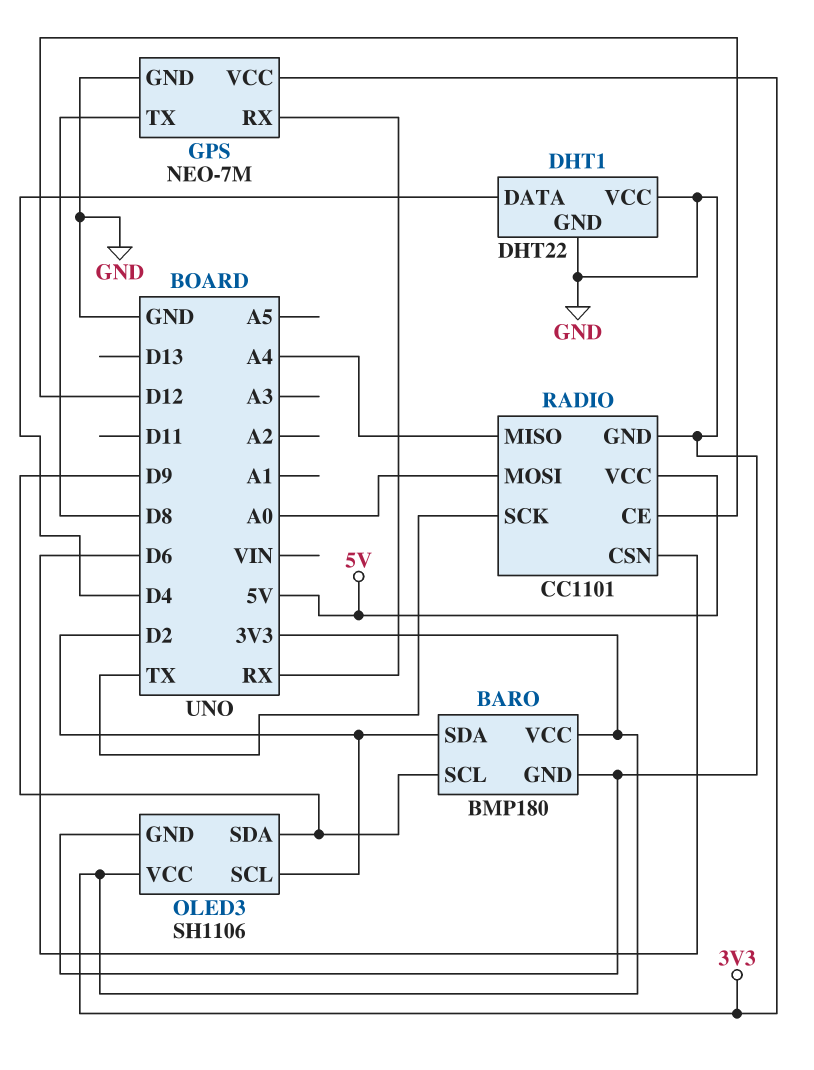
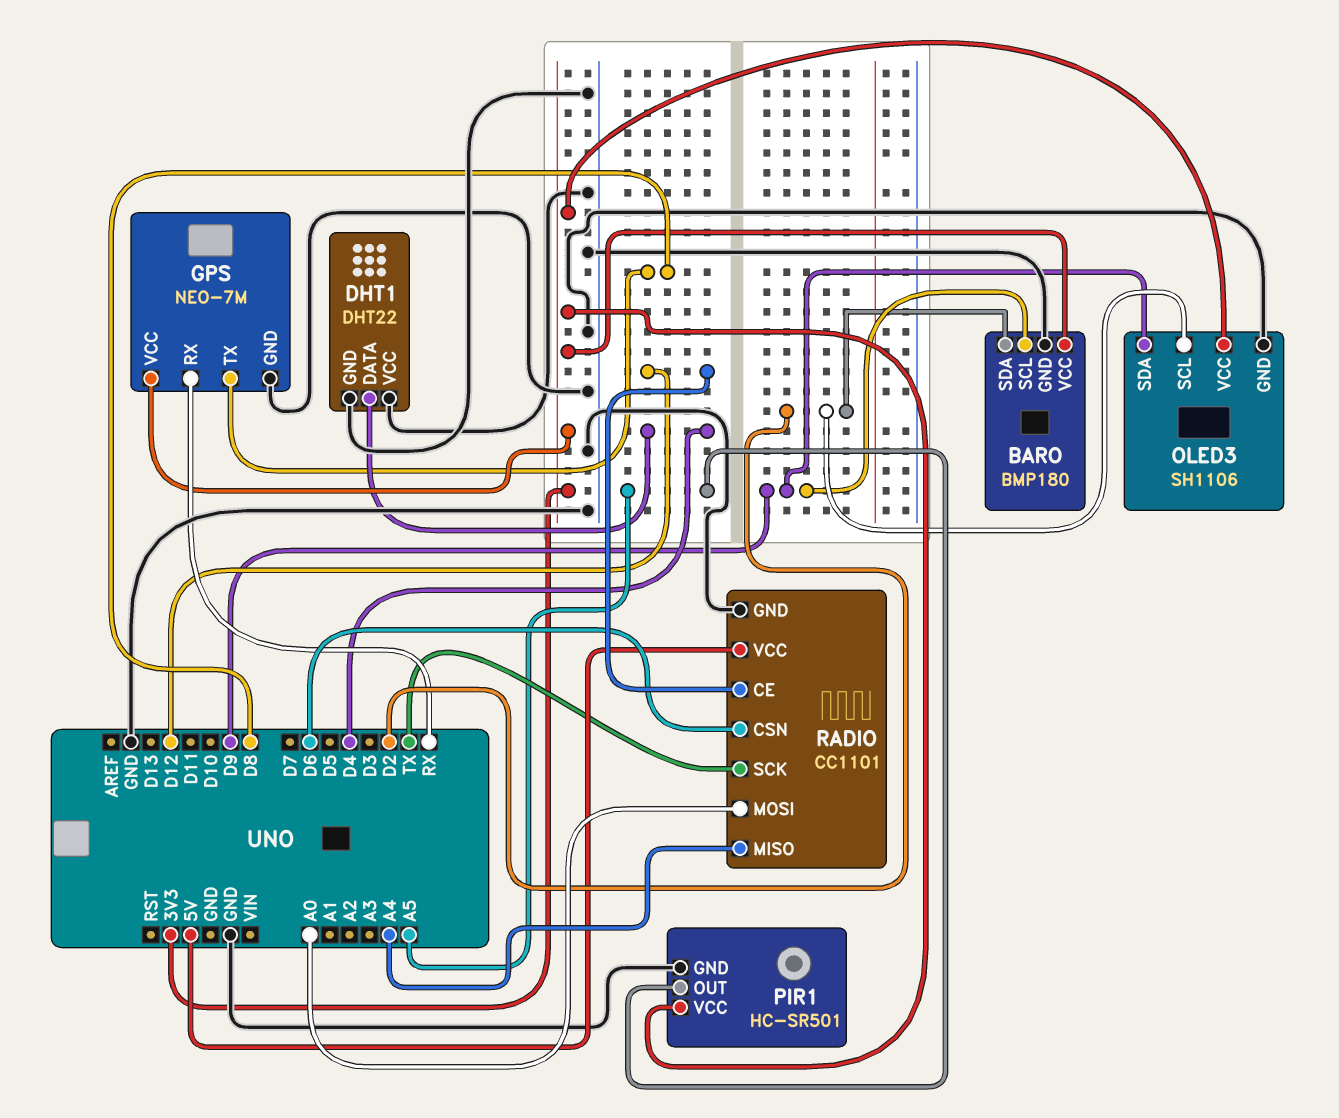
PIR1: none -> HC-SR501
PIR1 pin GND: none -> GND
PIR1 pin OUT: none -> A5
PIR1 pin VCC: none -> 3V3

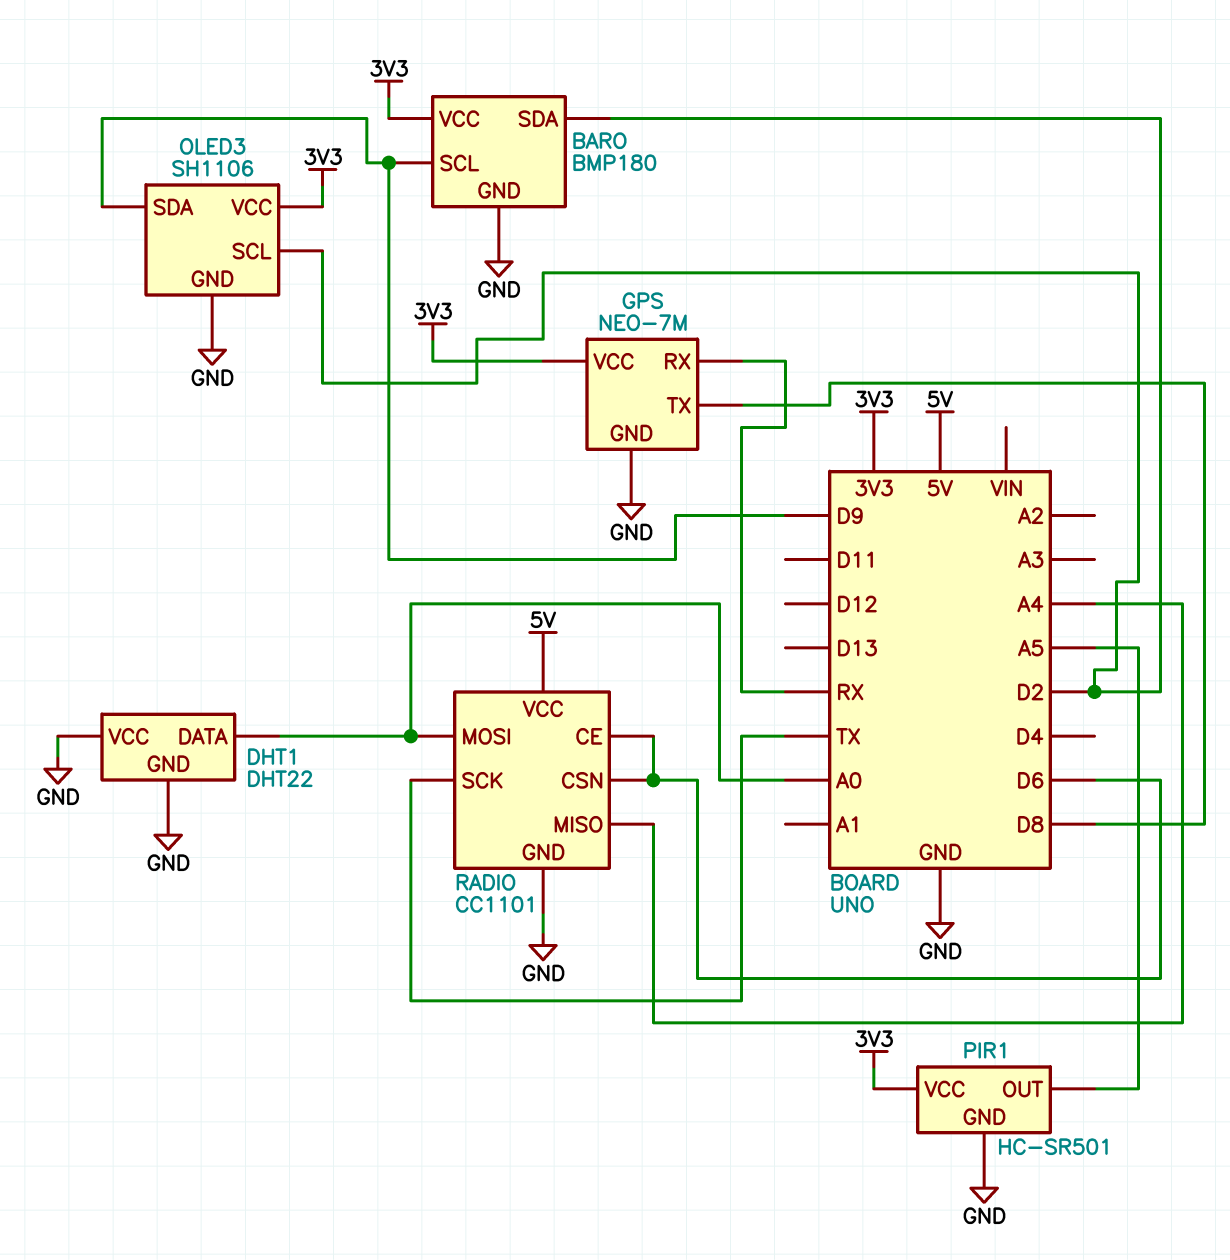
DHT1 pin DATA: D4 -> A0
RADIO pin CE: D12 -> D6

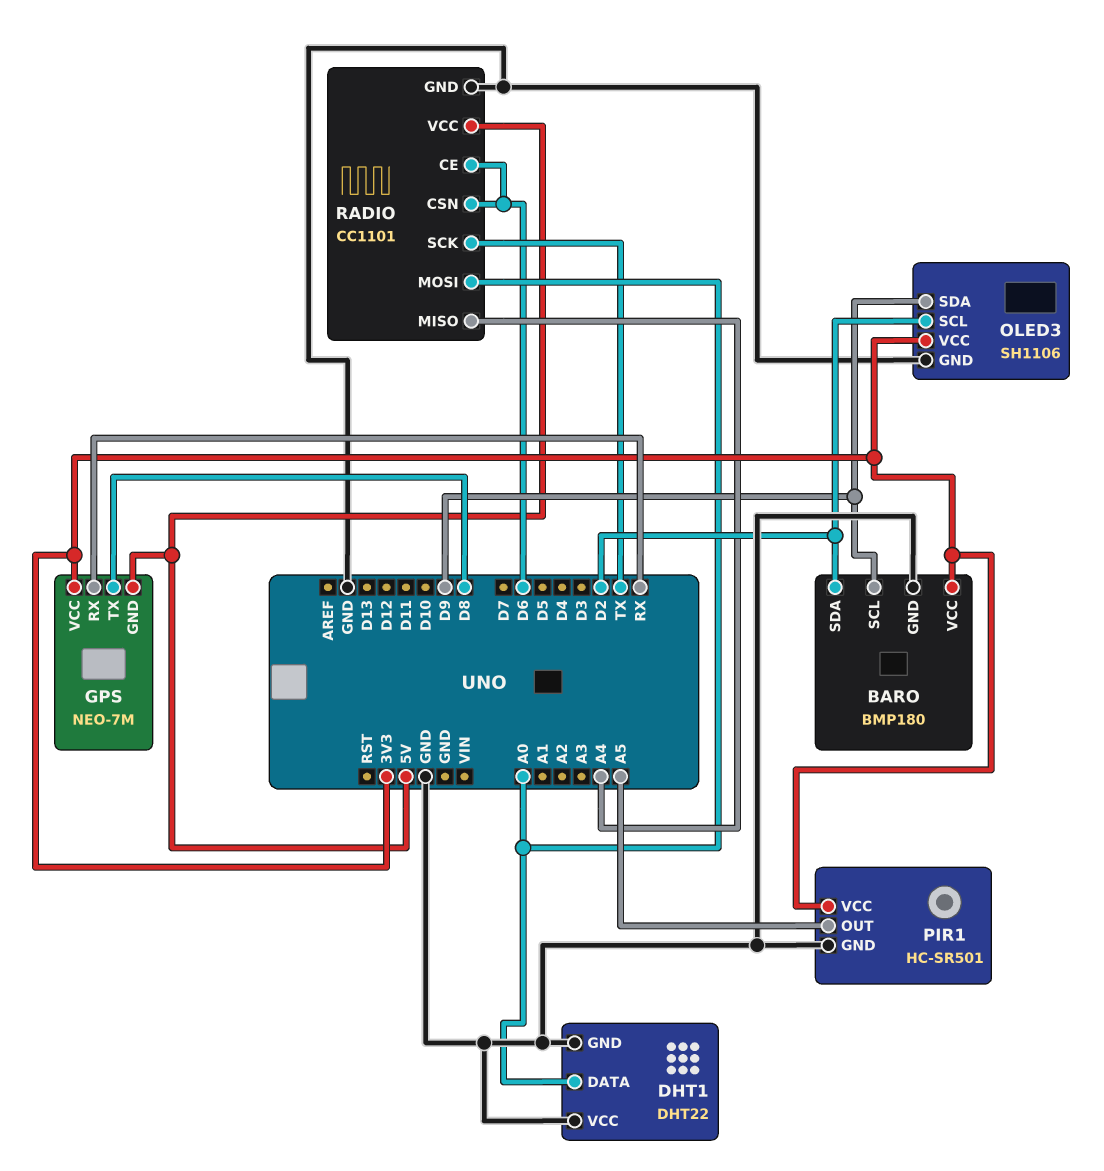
GPS pin GND: GND -> 5V

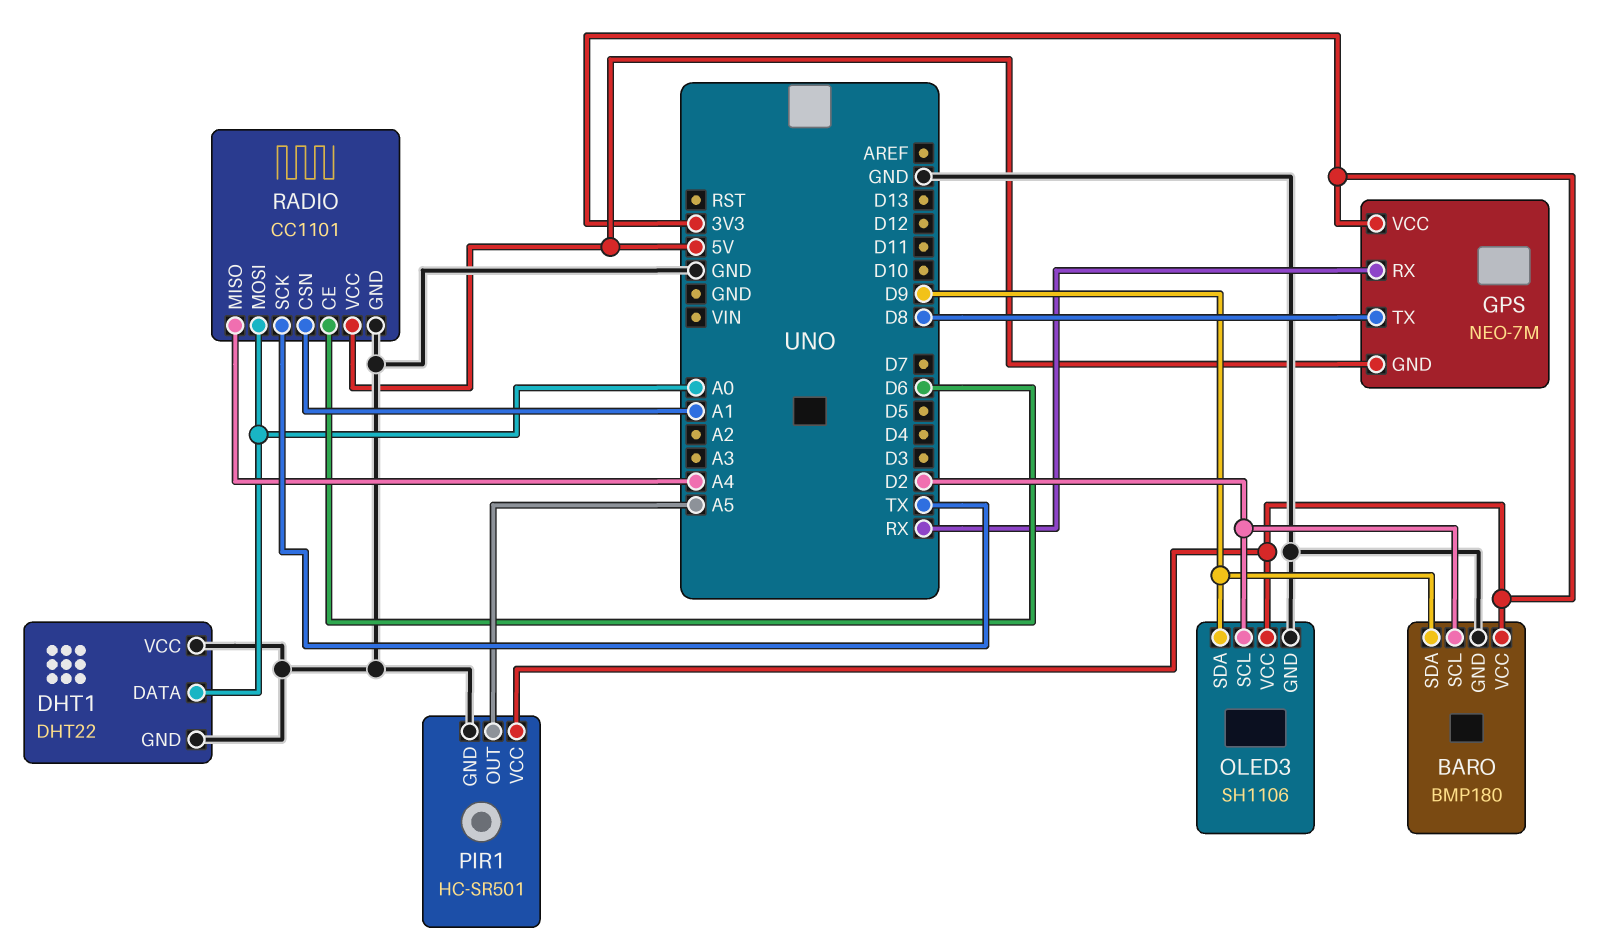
BARO pin SCL: D9 -> D2
BARO pin SDA: D2 -> D9
RADIO pin CSN: D6 -> A1

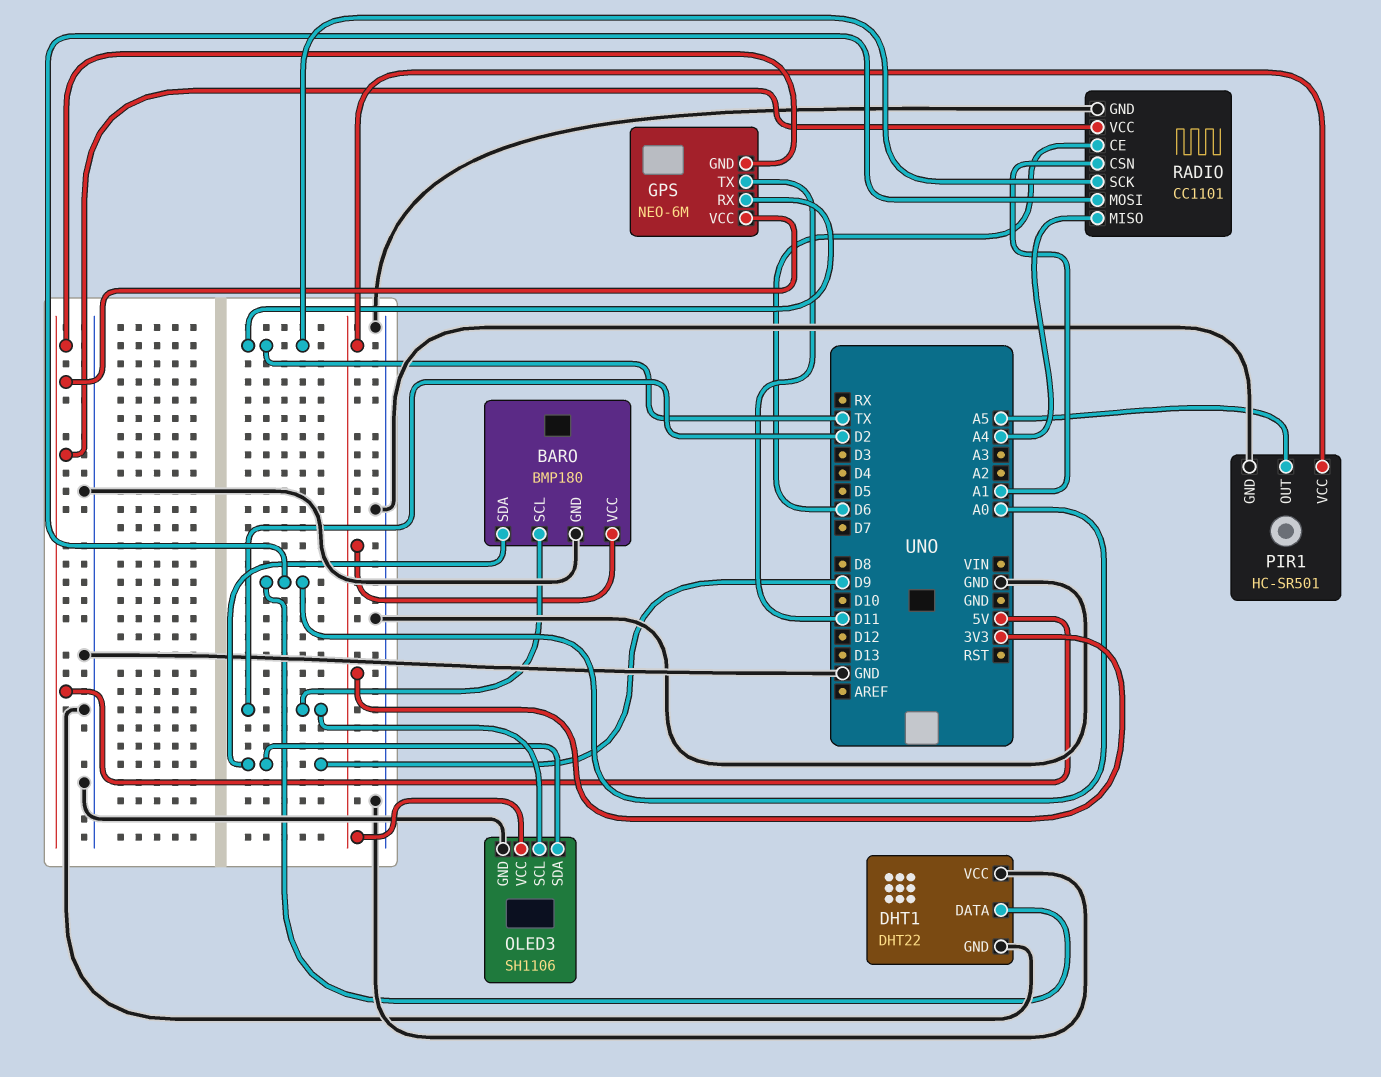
GPS: NEO-7M -> NEO-6M
GPS pin RX: RX -> TX
GPS pin TX: D8 -> D11
GPS pin VCC: 3V3 -> 5V

